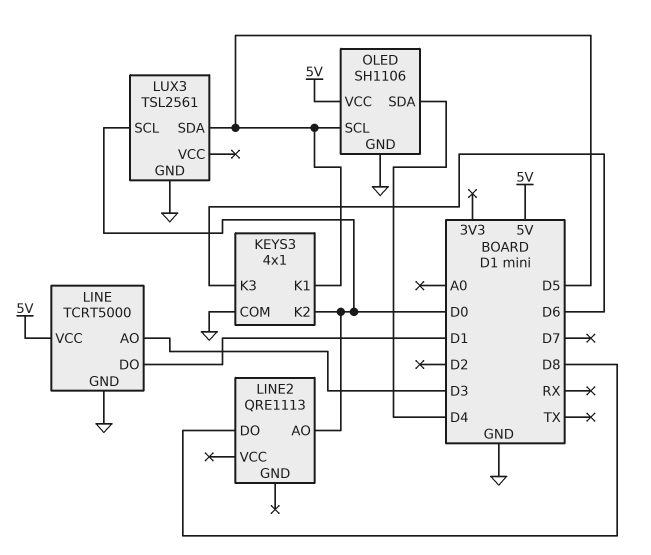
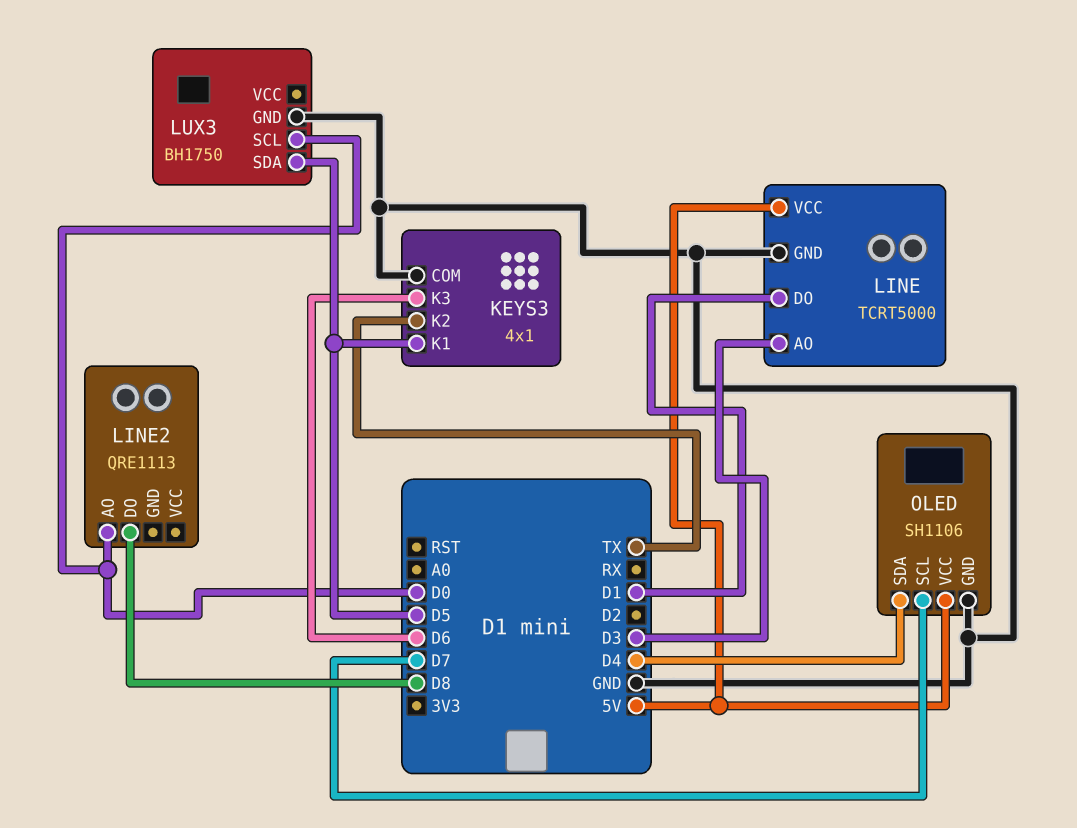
KEYS3 pin K2: D0 -> TX
LUX3: TSL2561 -> BH1750
OLED pin SCL: D5 -> D7

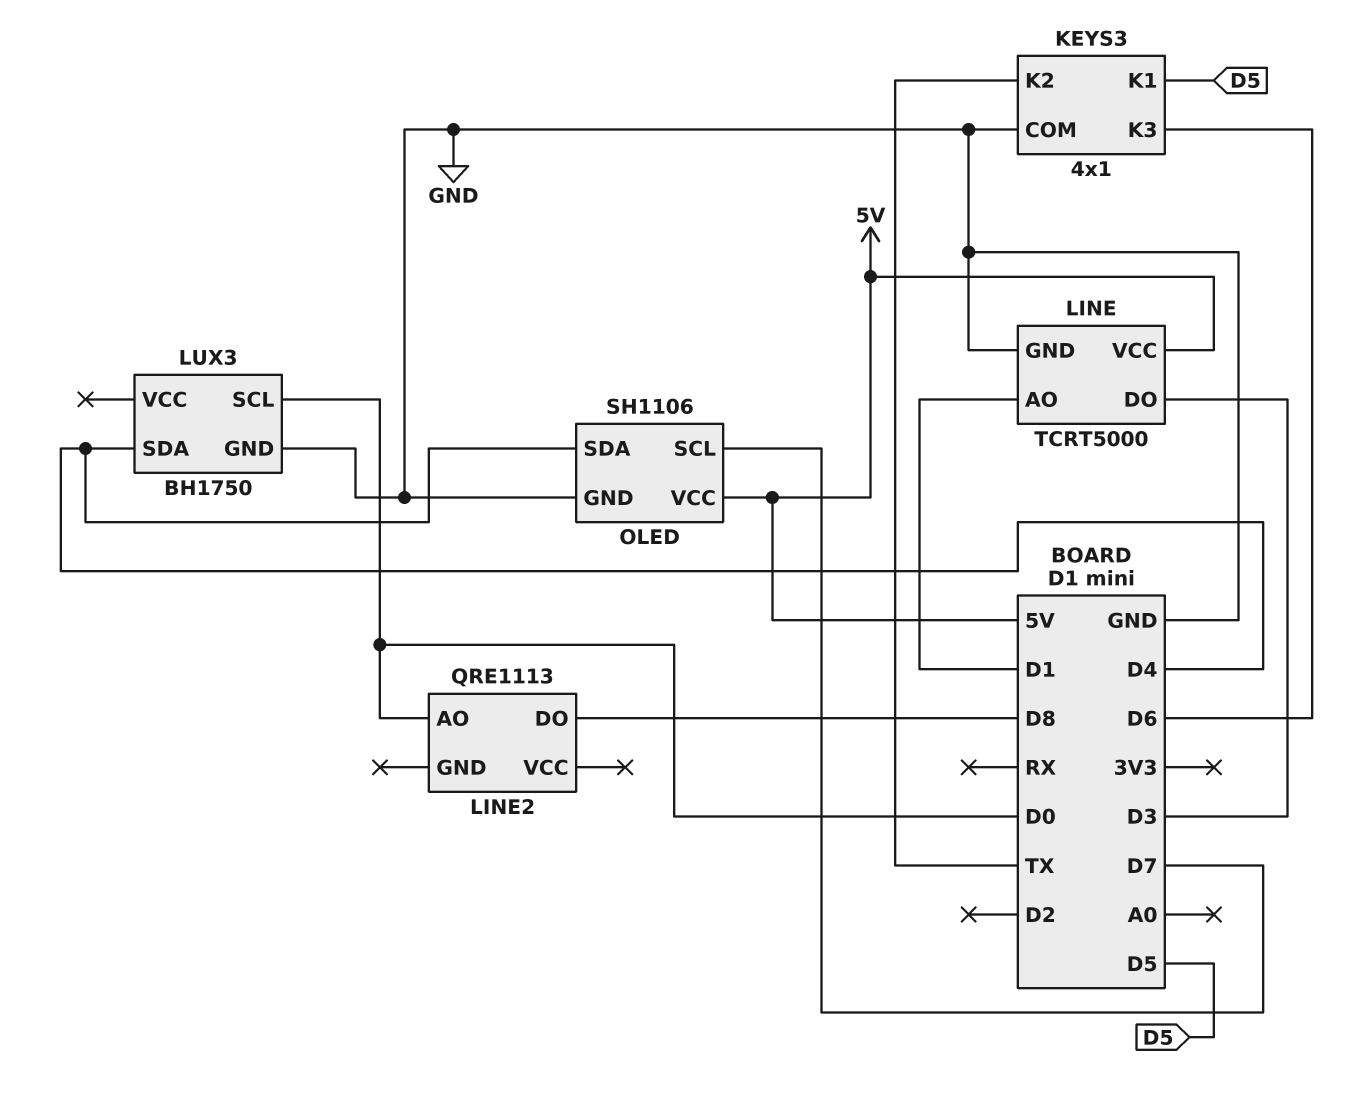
LINE pin AO: D3 -> D1
LINE pin DO: D1 -> D3
LUX3 pin SDA: D5 -> D4

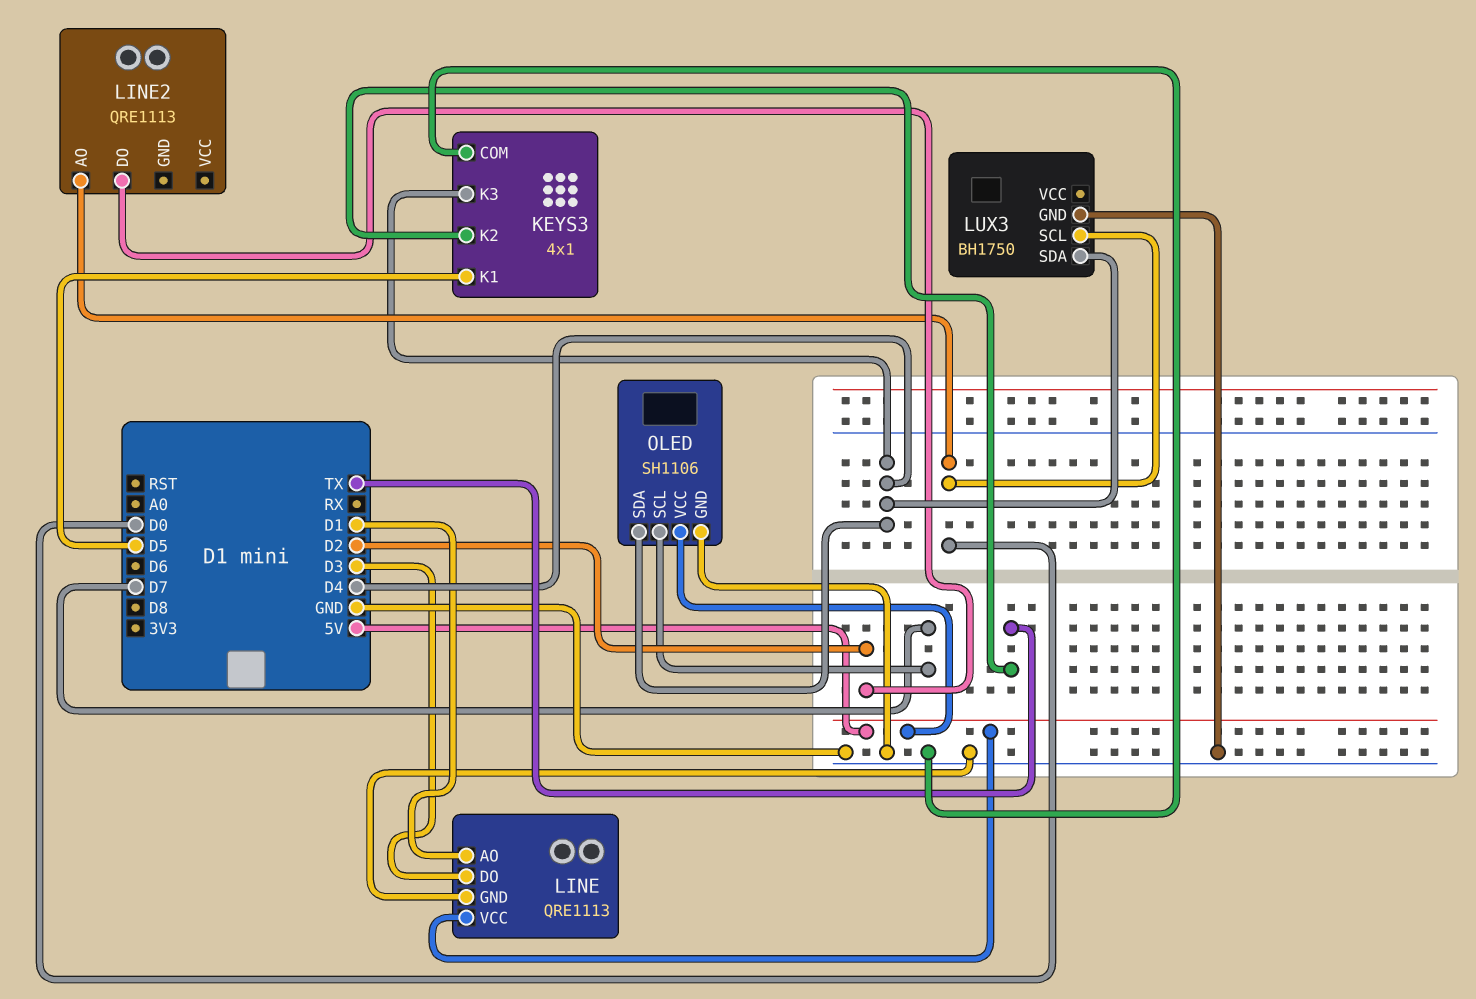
KEYS3 pin K3: D6 -> D4
LINE: TCRT5000 -> QRE1113
LINE2 pin DO: D8 -> D2

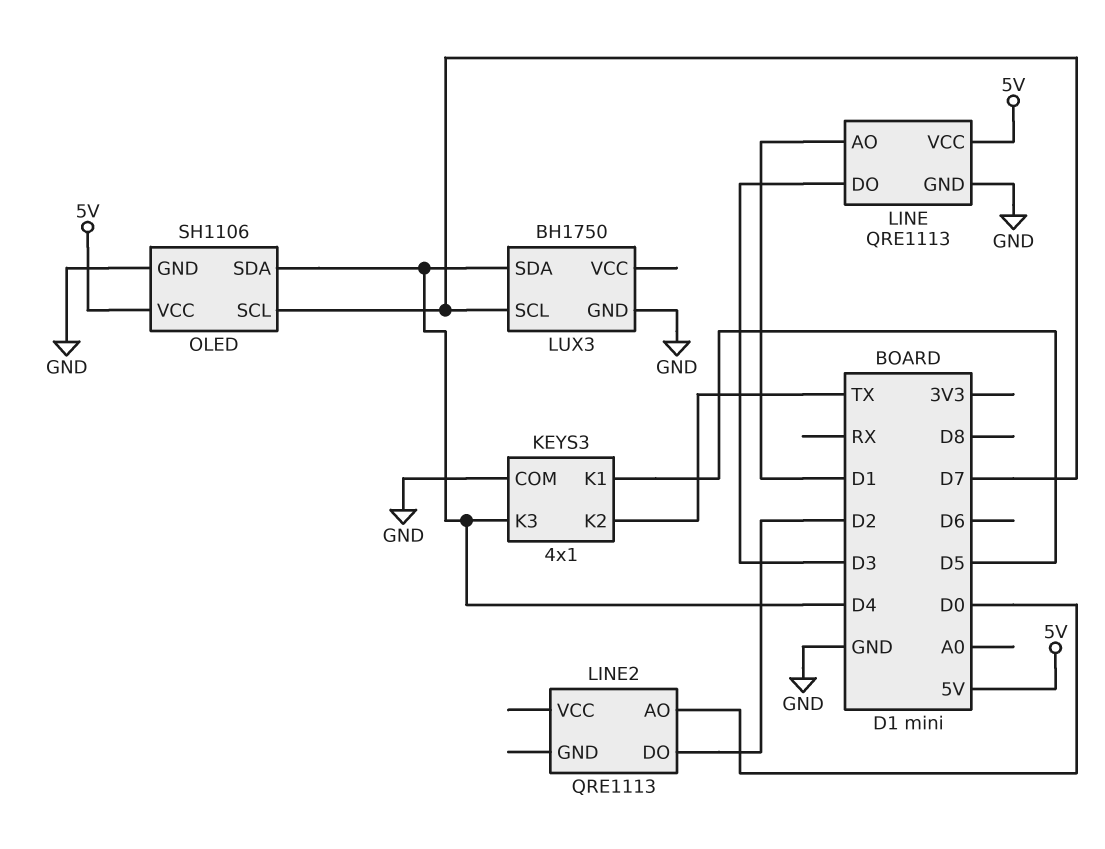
LUX3 pin SCL: D0 -> D7

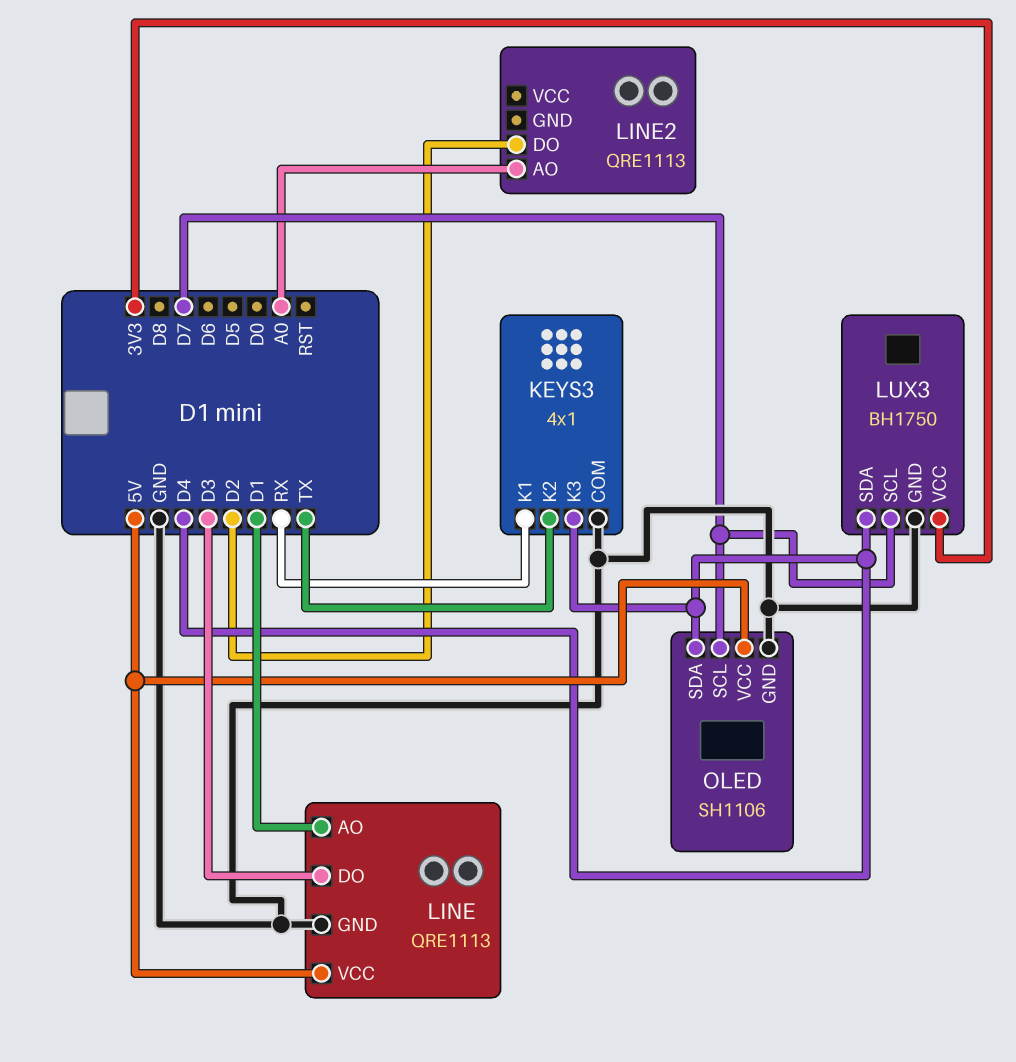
KEYS3 pin K1: D5 -> RX
LINE2 pin AO: D0 -> A0
LUX3 pin VCC: none -> 3V3

